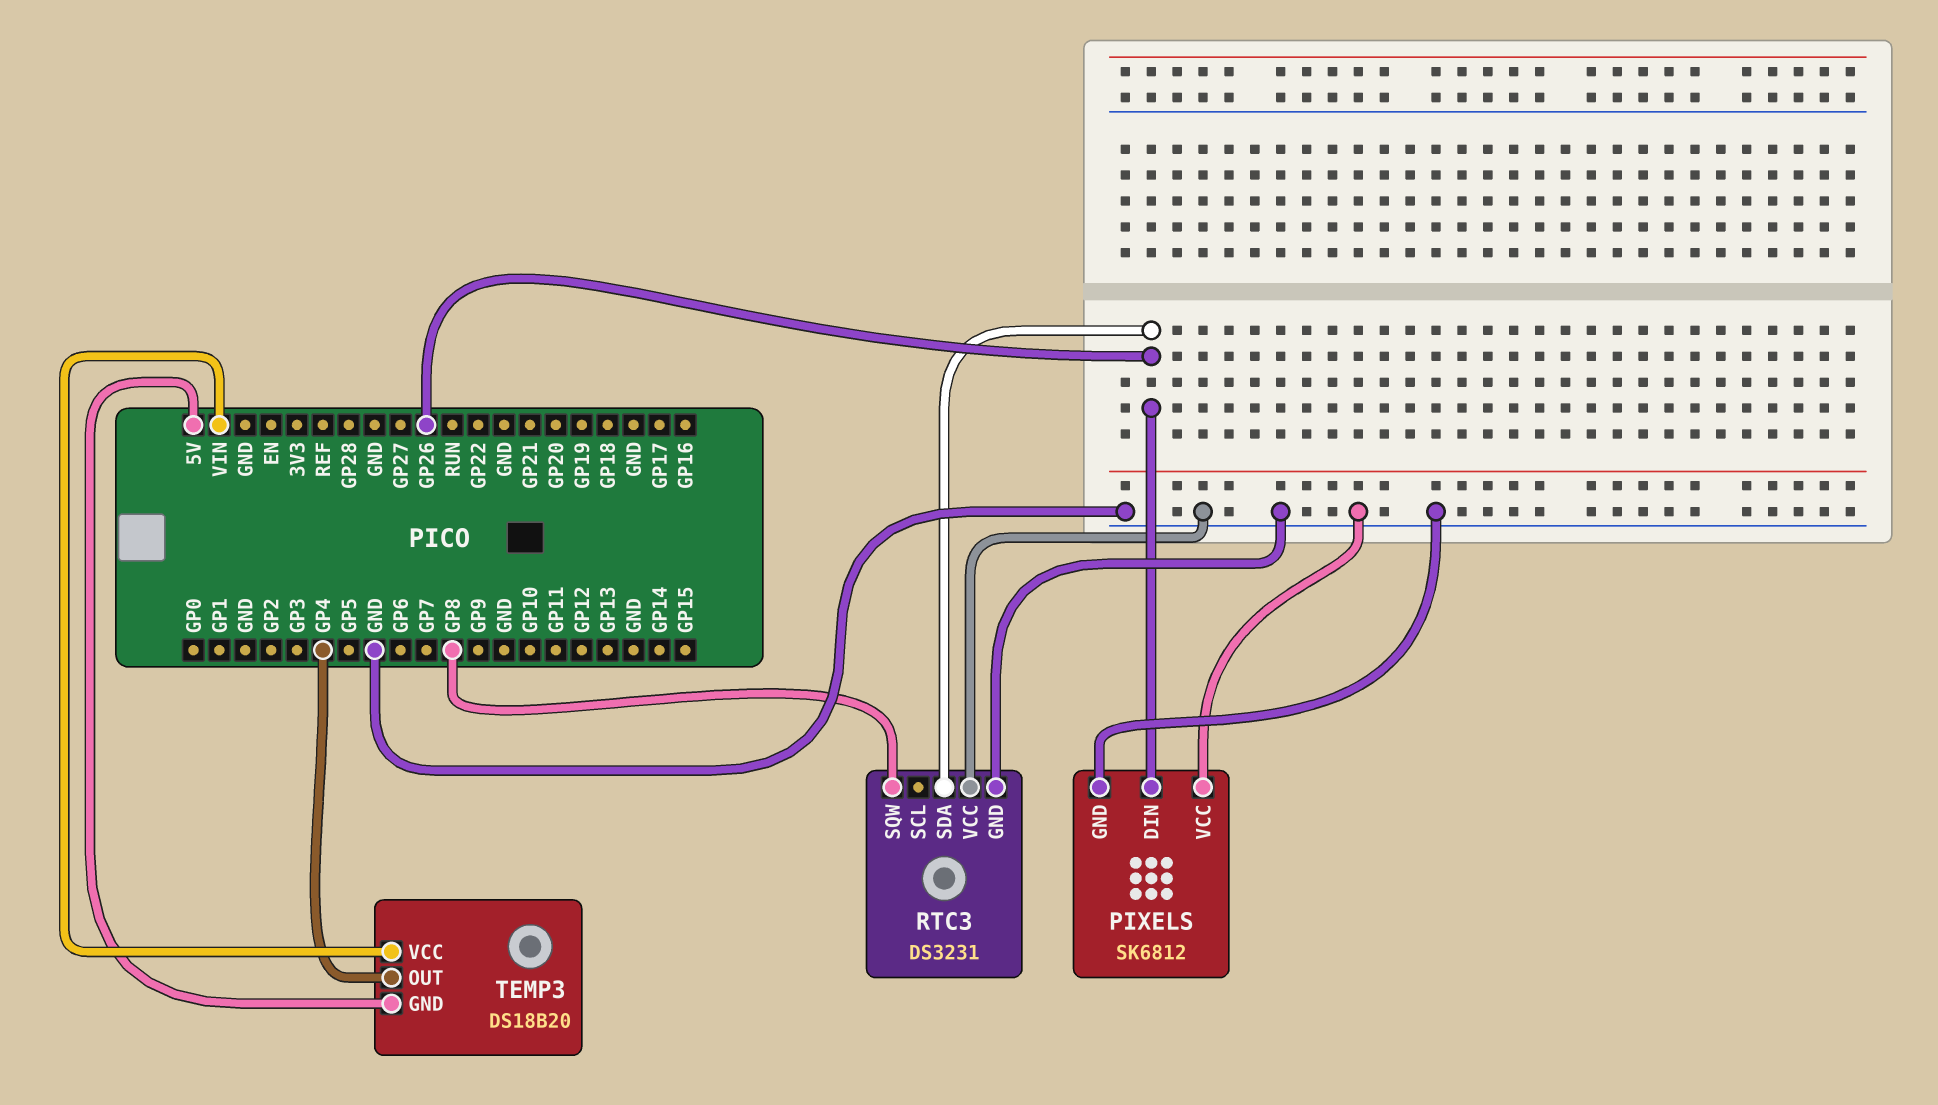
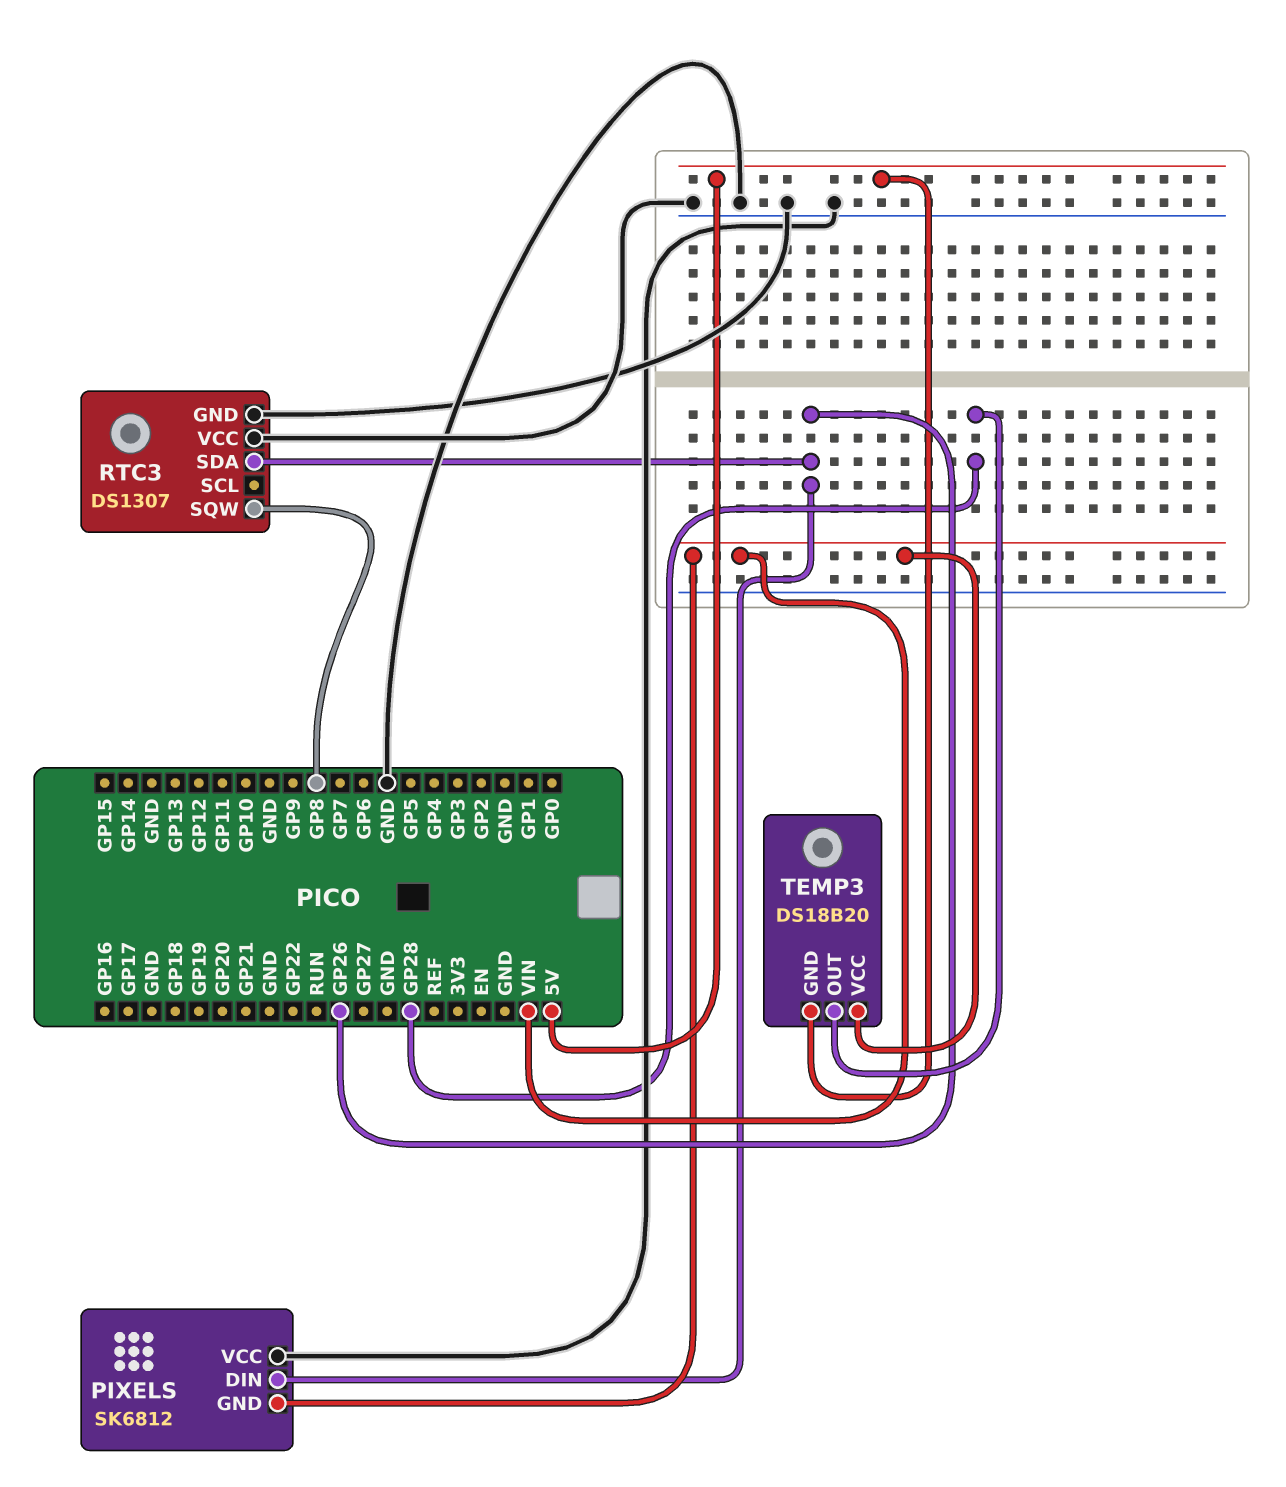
PIXELS pin GND: GND -> VIN
RTC3: DS3231 -> DS1307
TEMP3 pin OUT: GP4 -> GP28

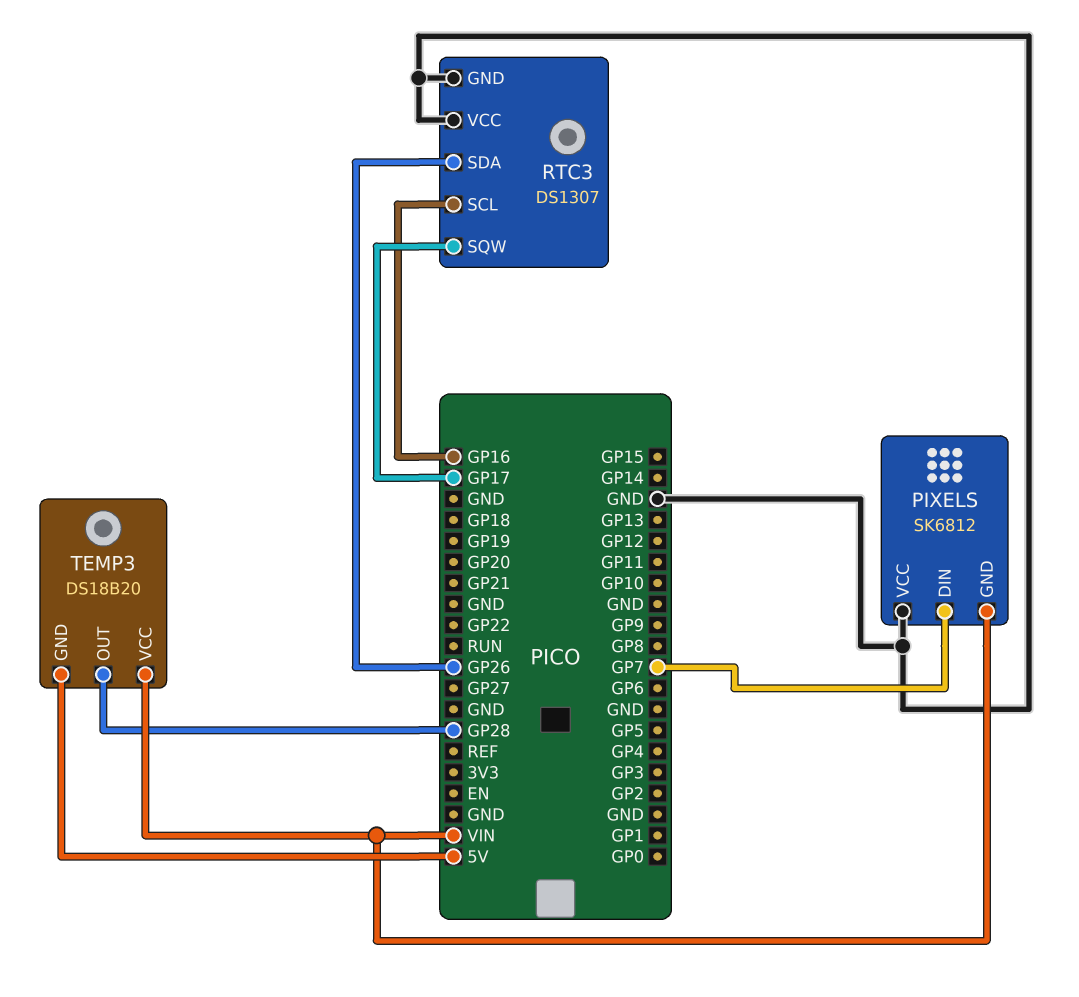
PIXELS pin DIN: GP26 -> GP7
RTC3 pin SCL: none -> GP16
RTC3 pin SQW: GP8 -> GP17

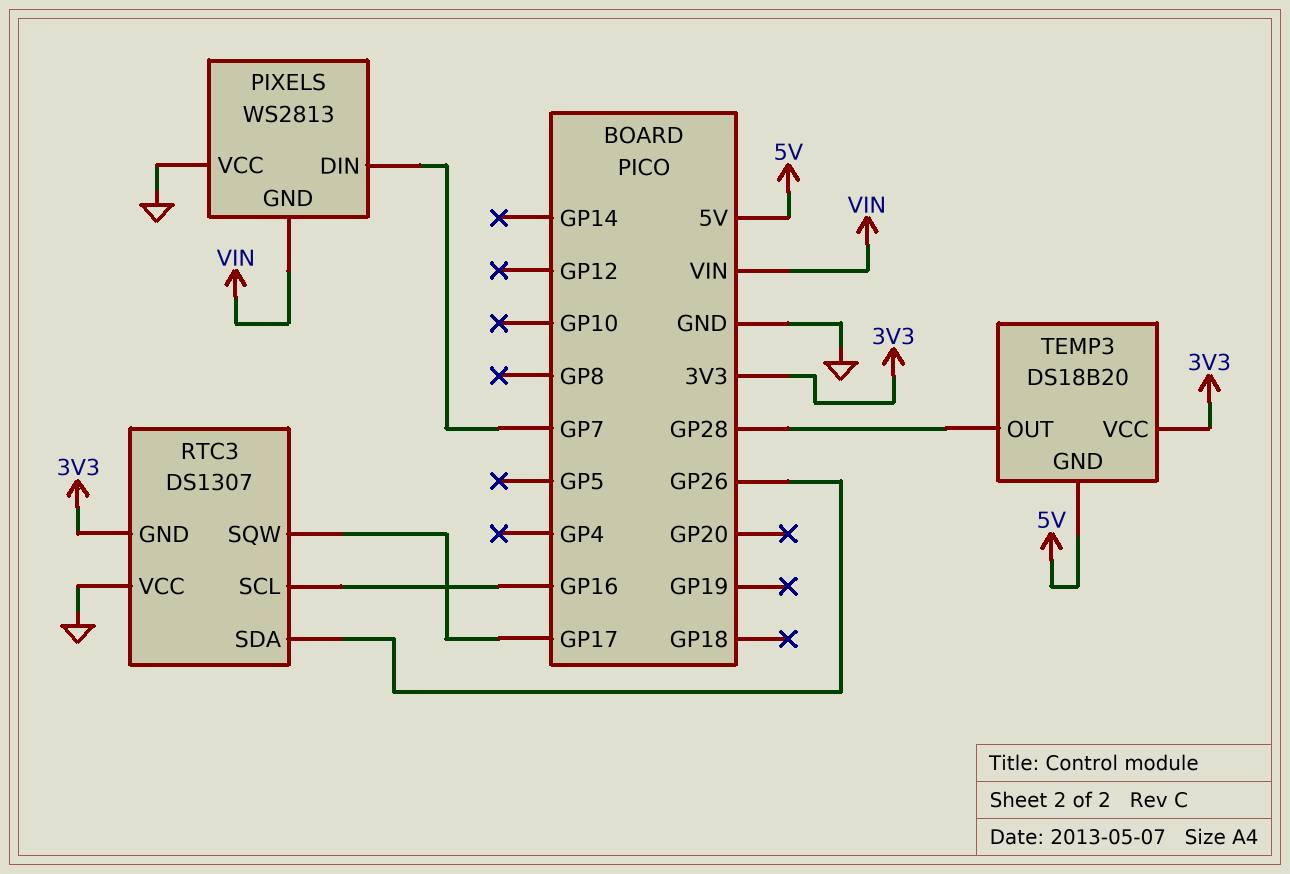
PIXELS: SK6812 -> WS2813
RTC3 pin GND: GND -> 3V3
TEMP3 pin VCC: VIN -> 3V3

